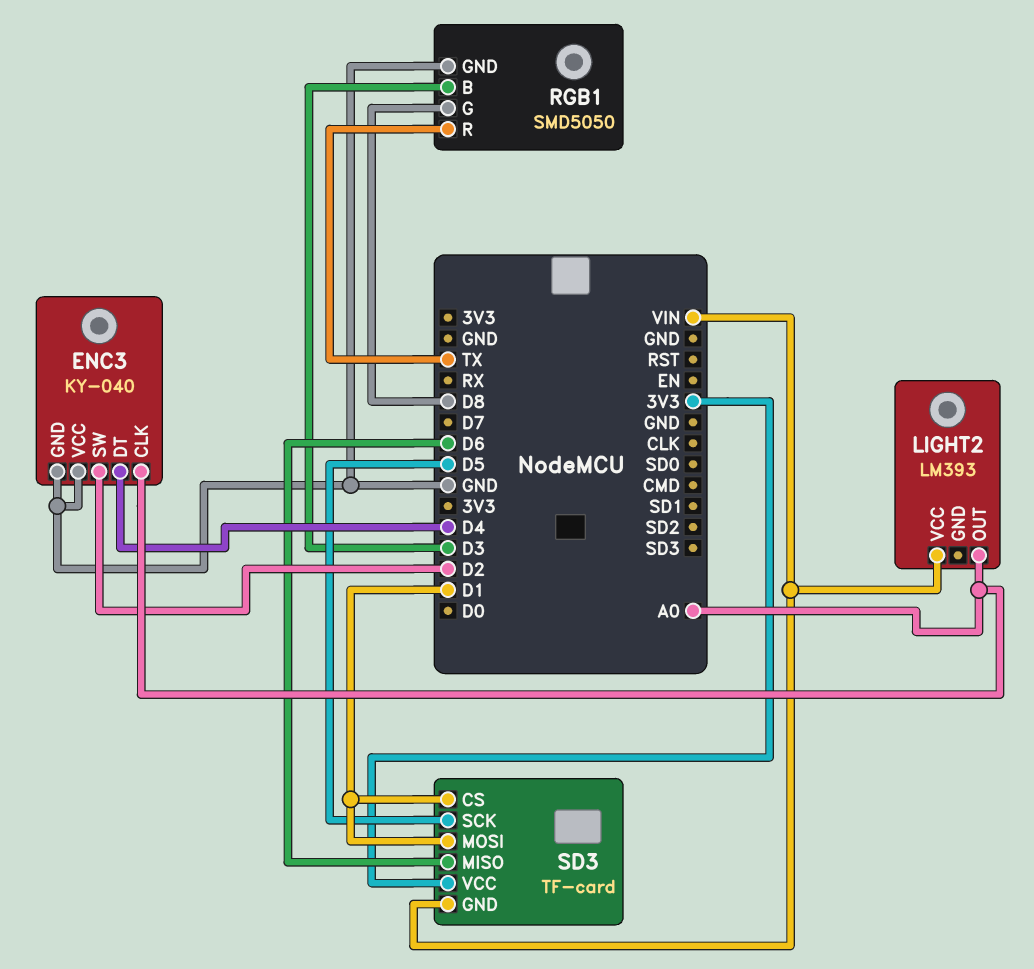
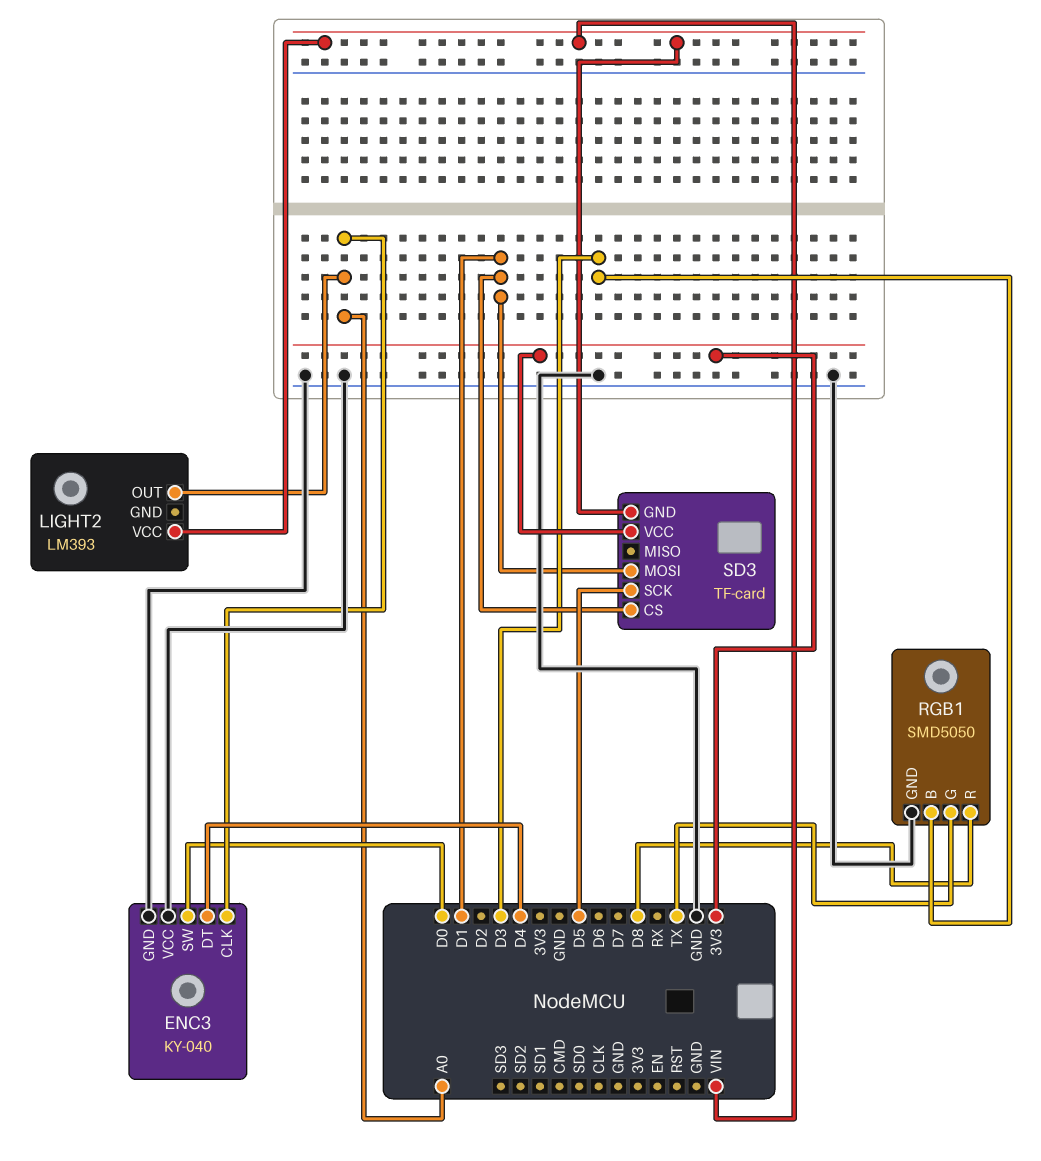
ENC3 pin SW: D2 -> D0
RGB1 pin G: D8 -> TX
RGB1 pin R: TX -> D8
SD3 pin MISO: D6 -> none

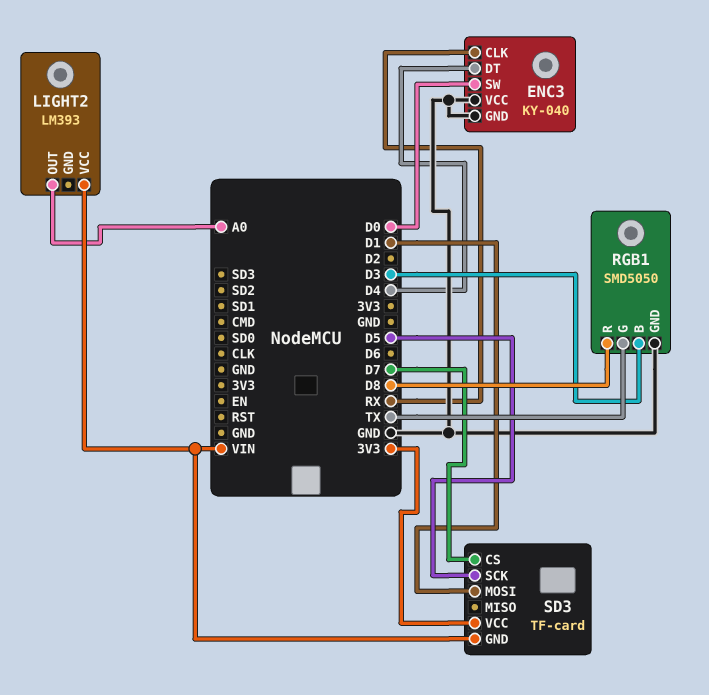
ENC3 pin CLK: A0 -> RX
SD3 pin CS: D1 -> D7

